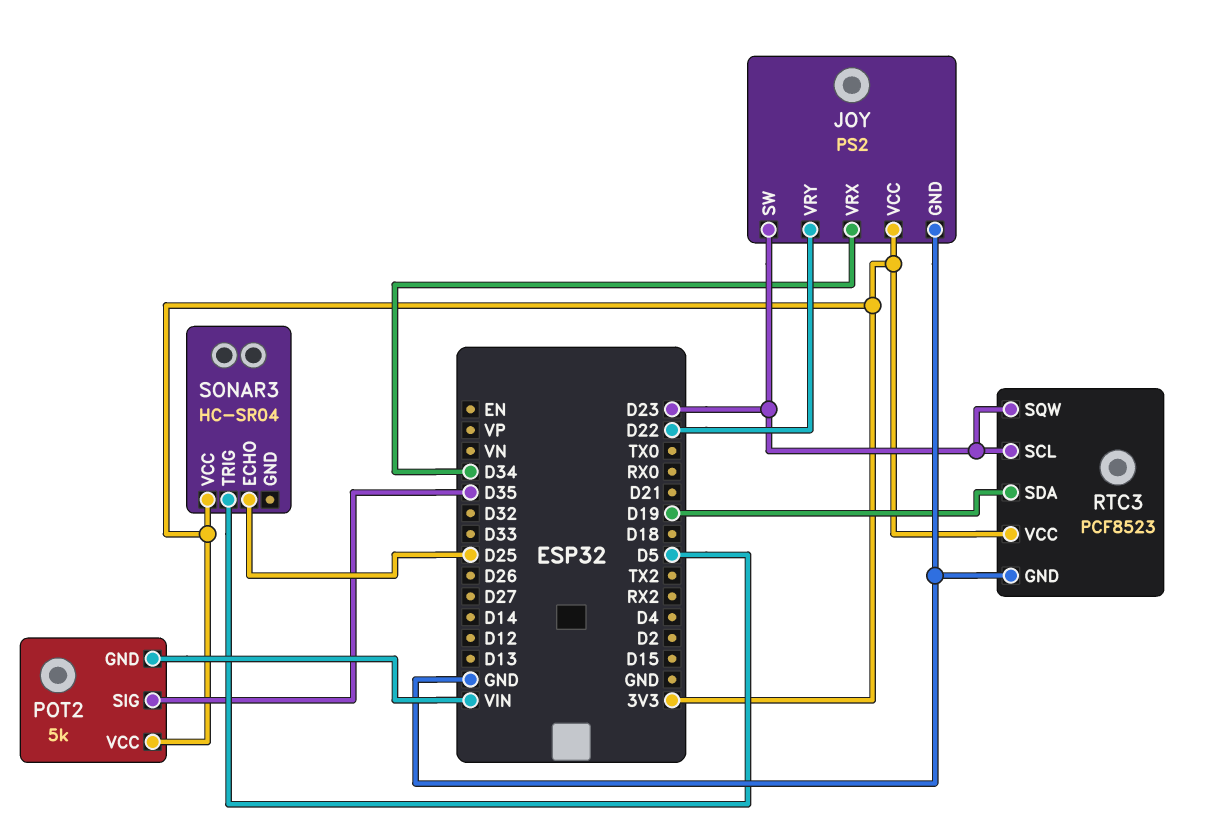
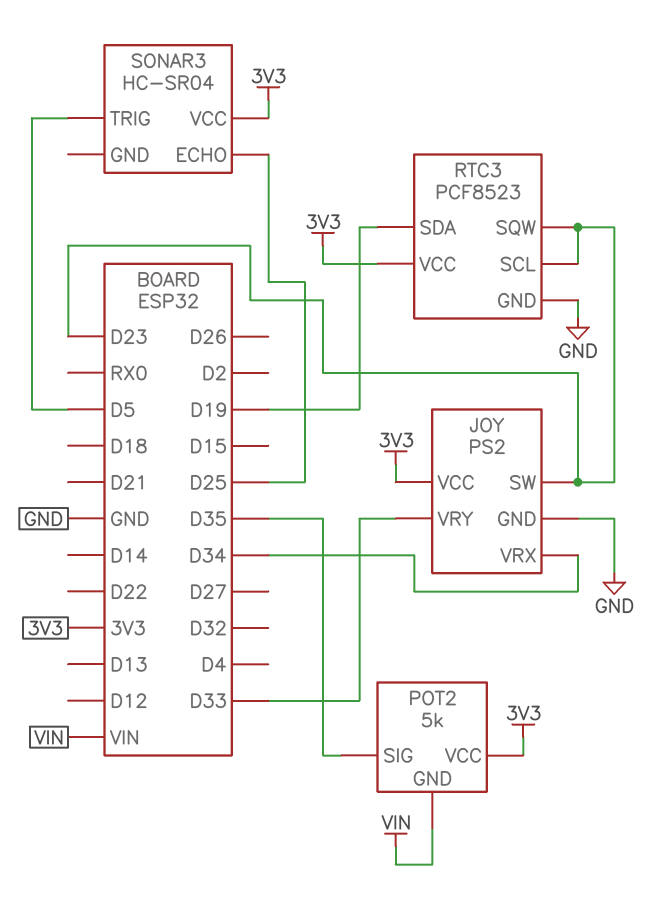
JOY pin VRY: D22 -> D33

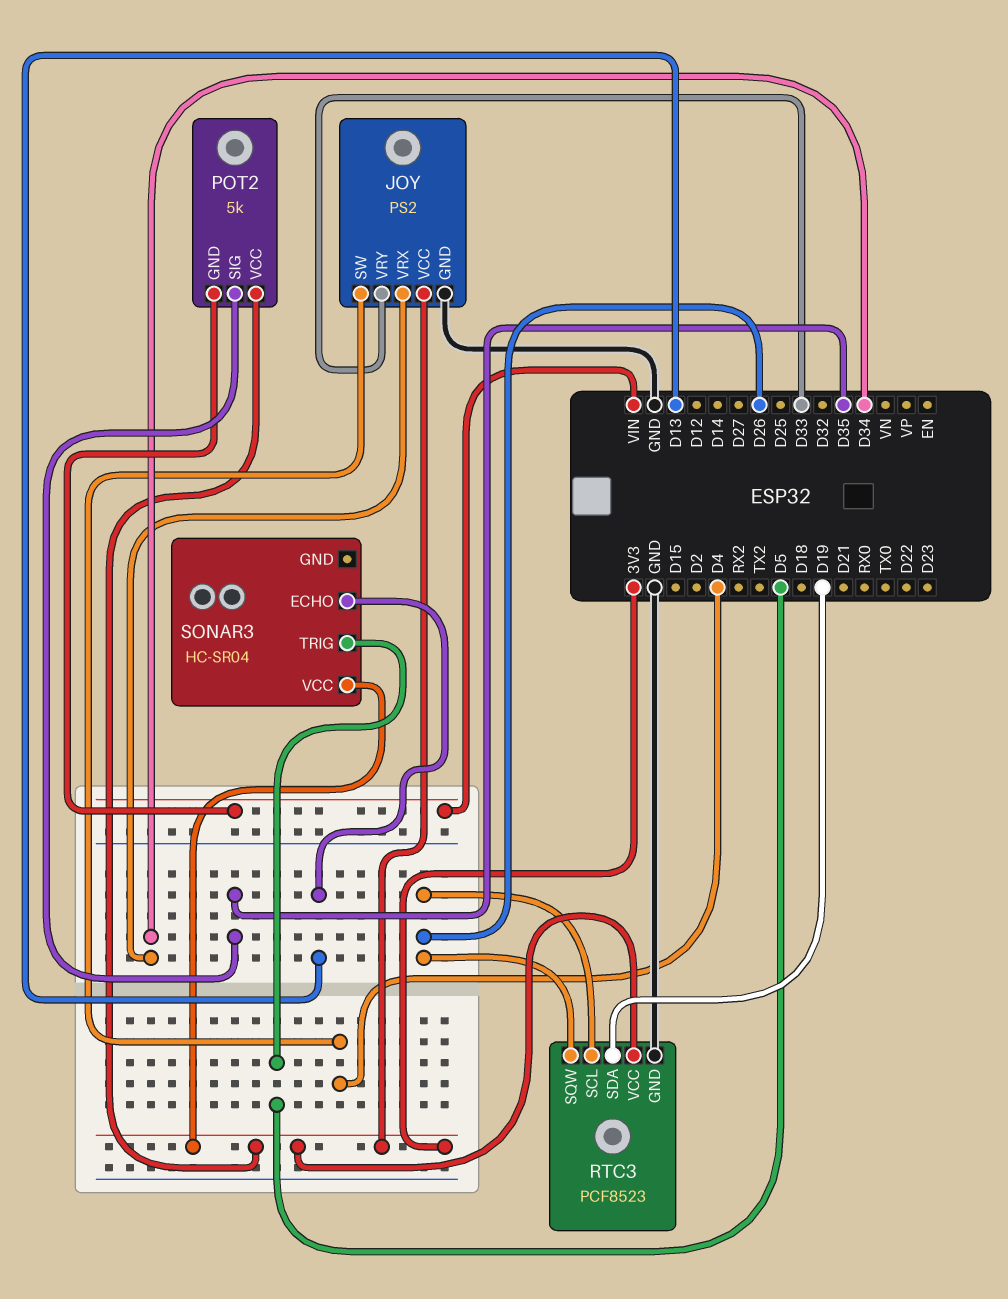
JOY pin SW: D23 -> D4
RTC3 pin SCL: D23 -> D26
RTC3 pin SQW: D23 -> D26
SONAR3 pin ECHO: D25 -> D13

